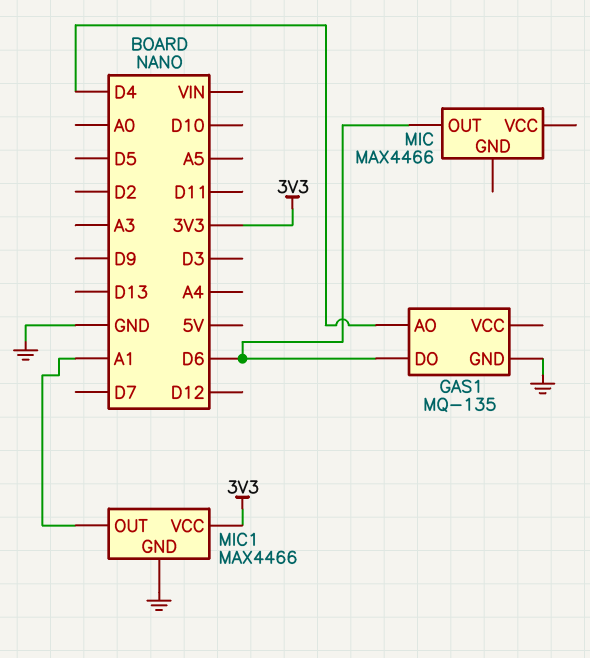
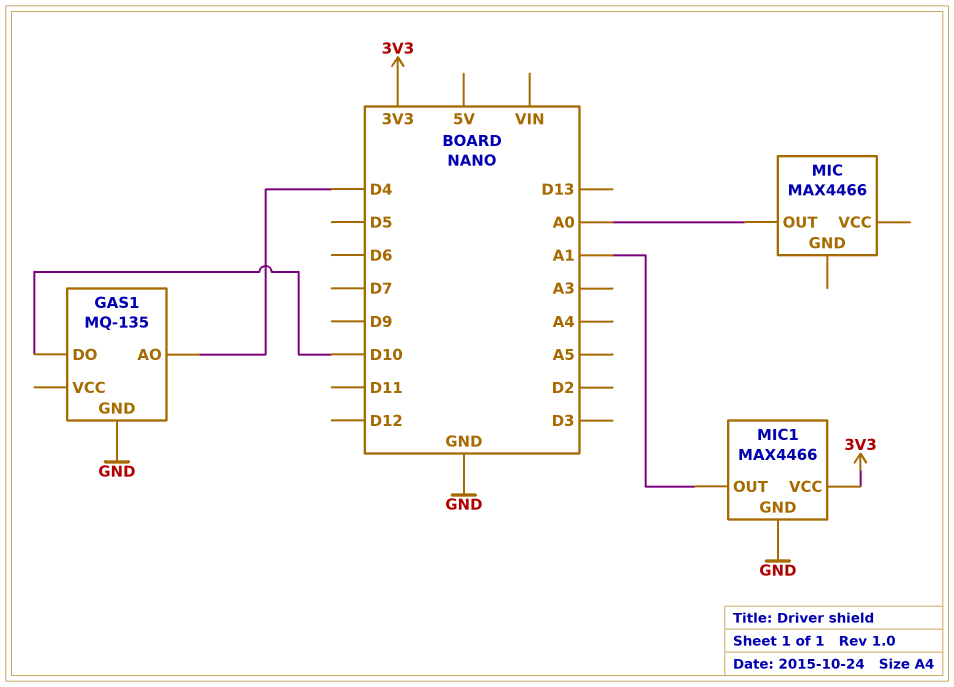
GAS1 pin DO: D6 -> D10
MIC pin OUT: D6 -> A0

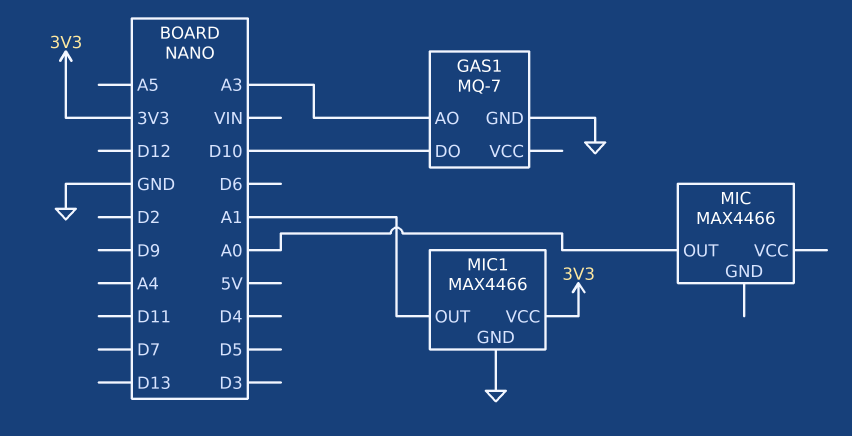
GAS1: MQ-135 -> MQ-7
GAS1 pin AO: D4 -> A3

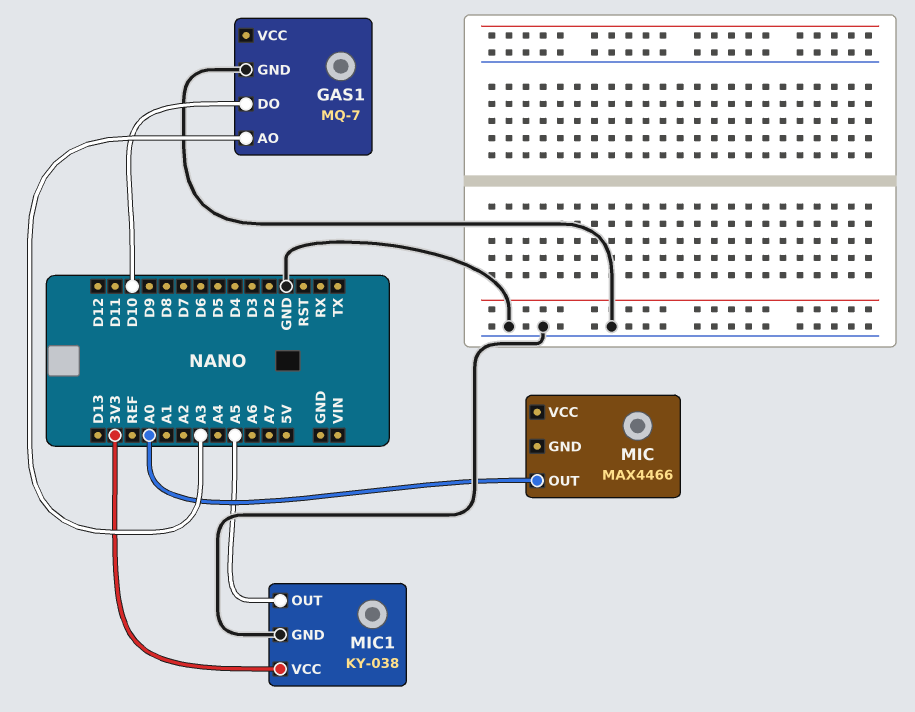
MIC1: MAX4466 -> KY-038
MIC1 pin OUT: A1 -> A5

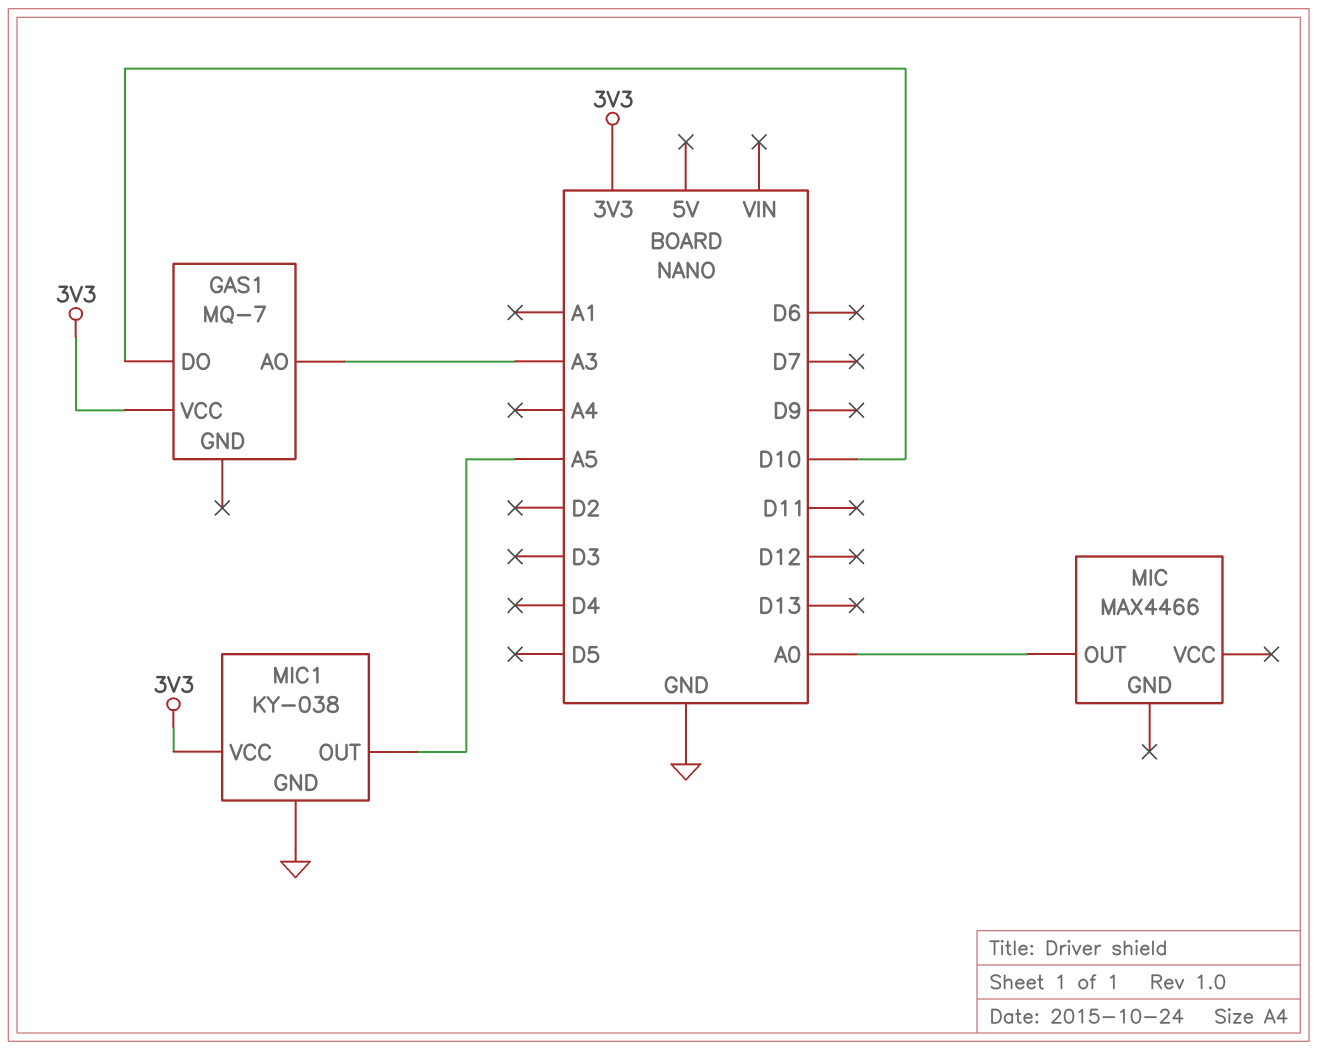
GAS1 pin GND: GND -> none
GAS1 pin VCC: none -> 3V3

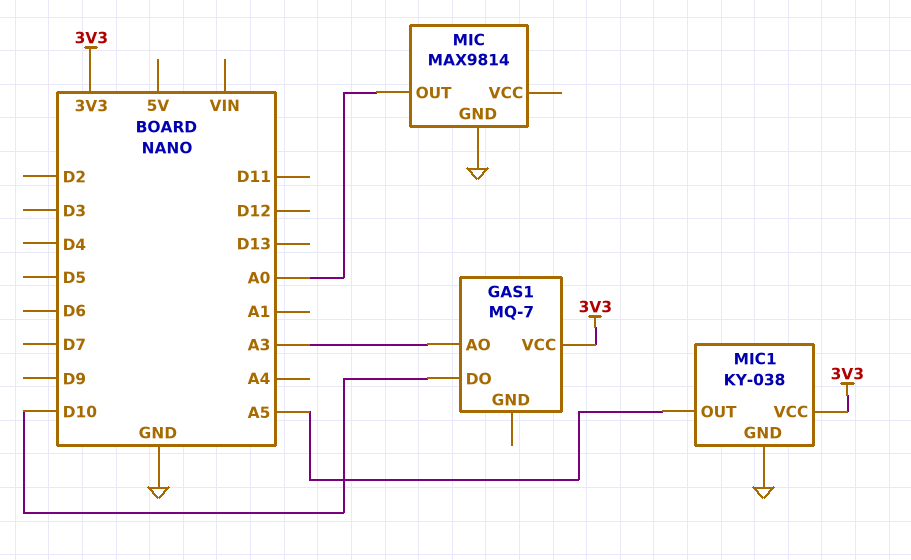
MIC: MAX4466 -> MAX9814
MIC pin GND: none -> GND

